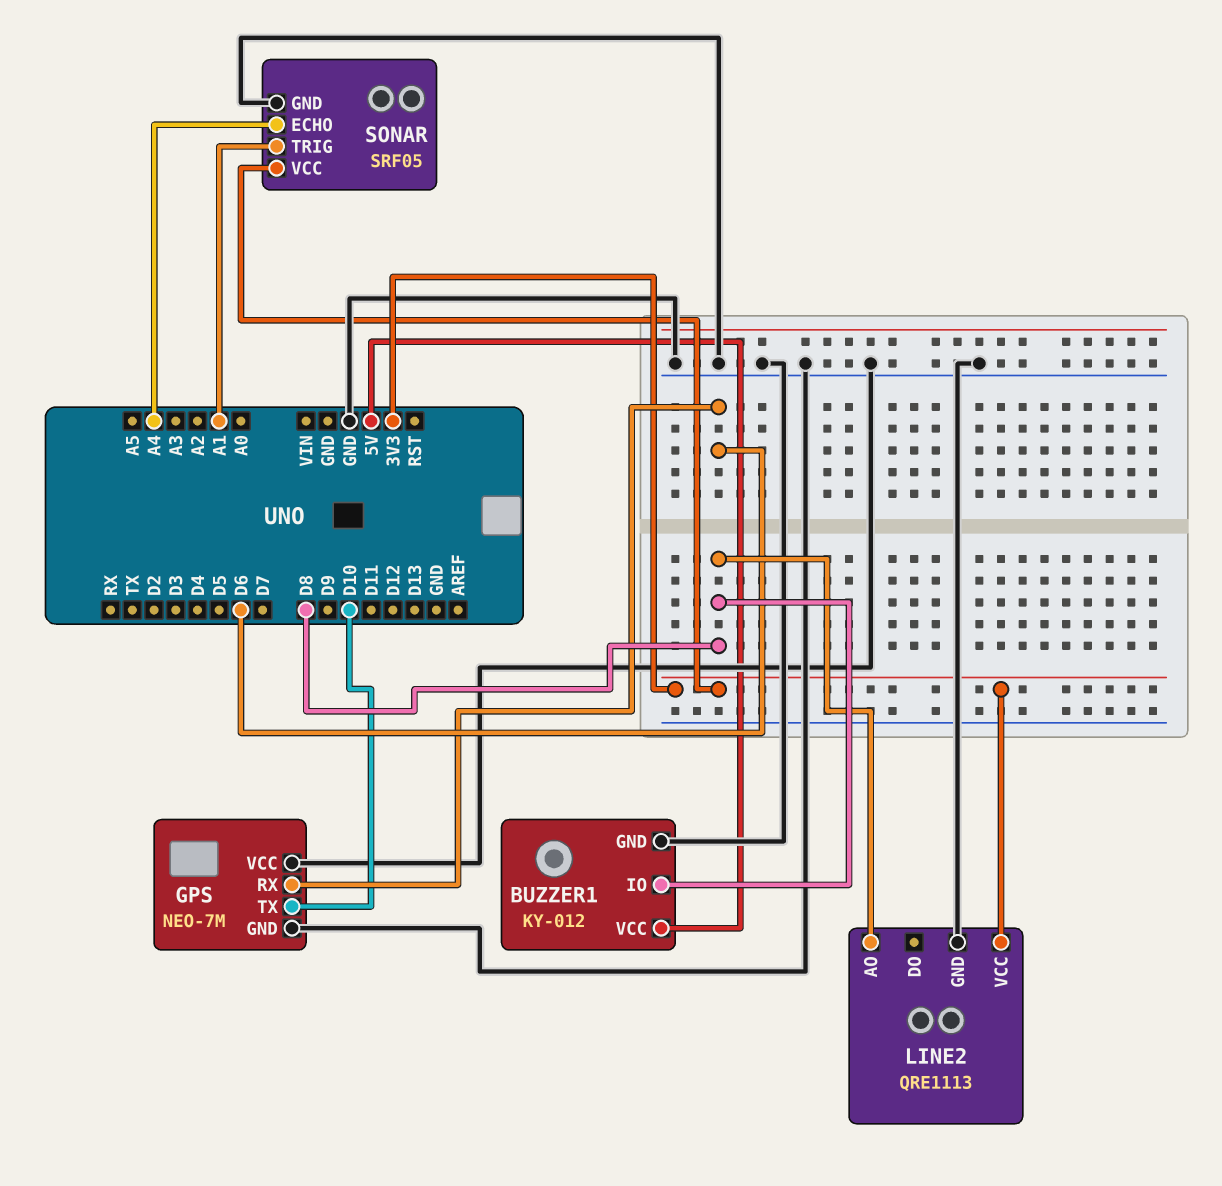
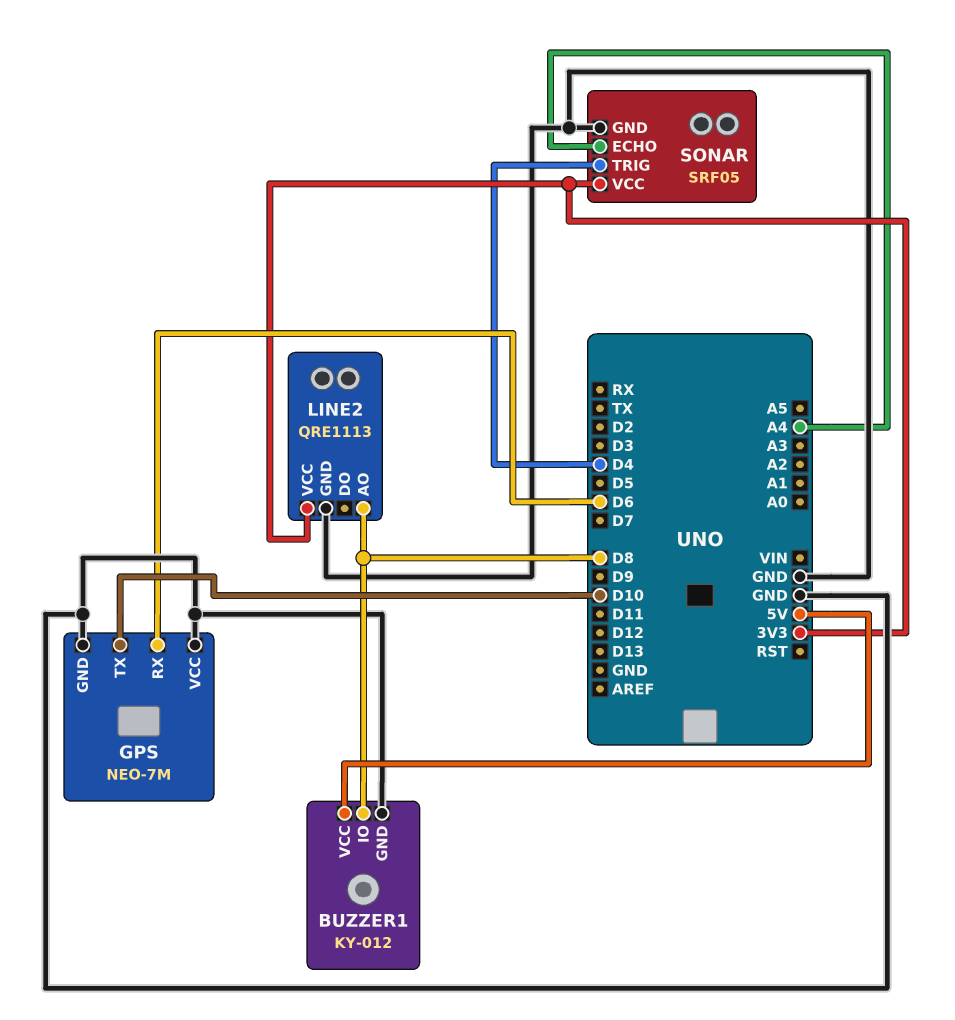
SONAR pin TRIG: A1 -> D4

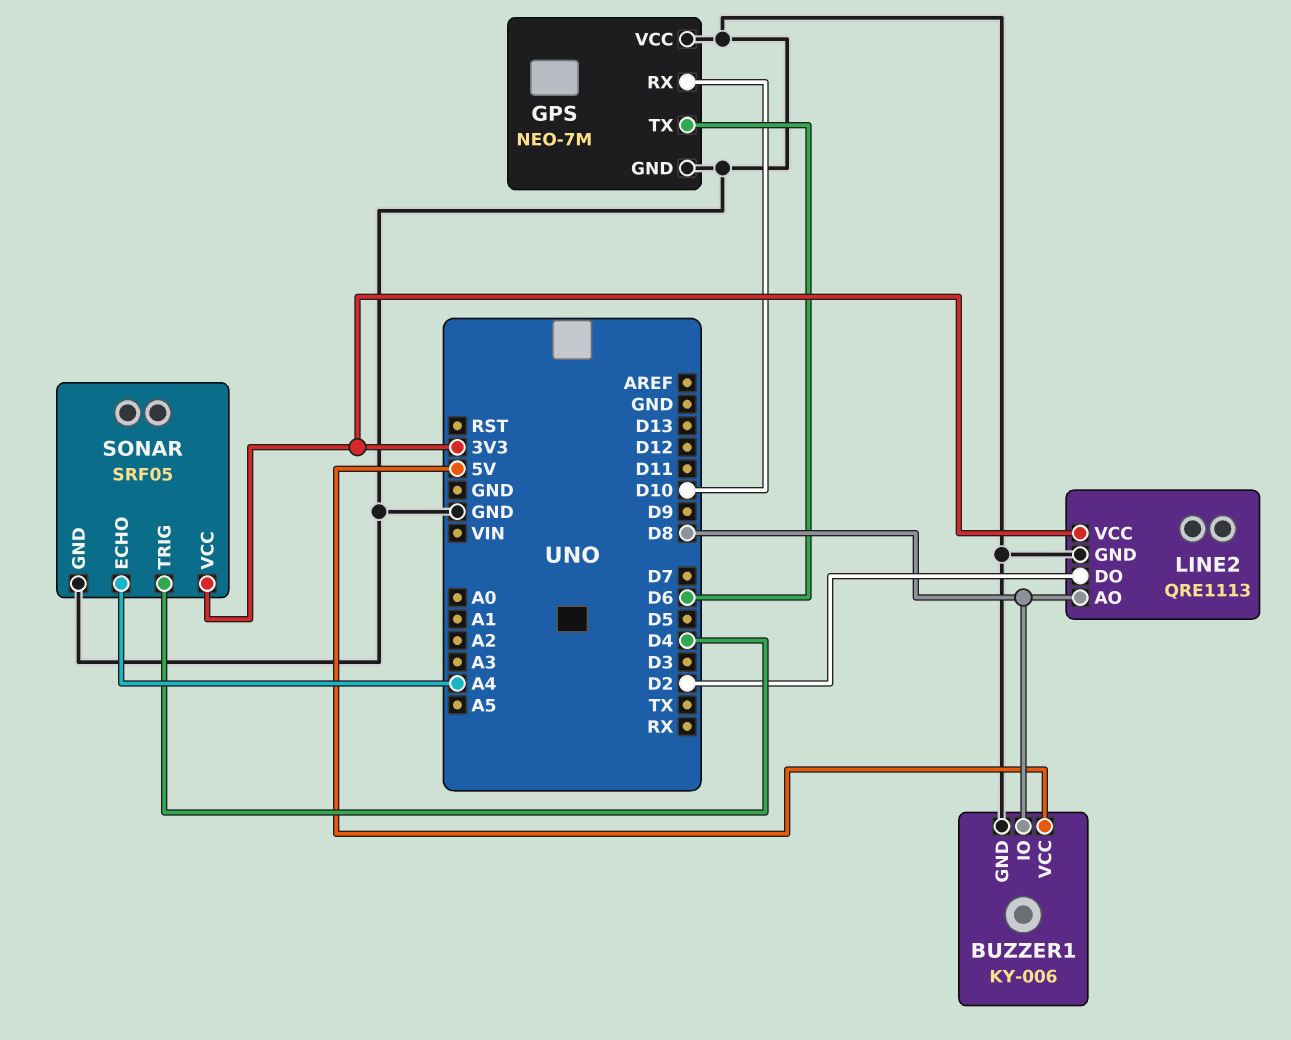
BUZZER1: KY-012 -> KY-006
GPS pin RX: D6 -> D10
GPS pin TX: D10 -> D6
LINE2 pin DO: none -> D2

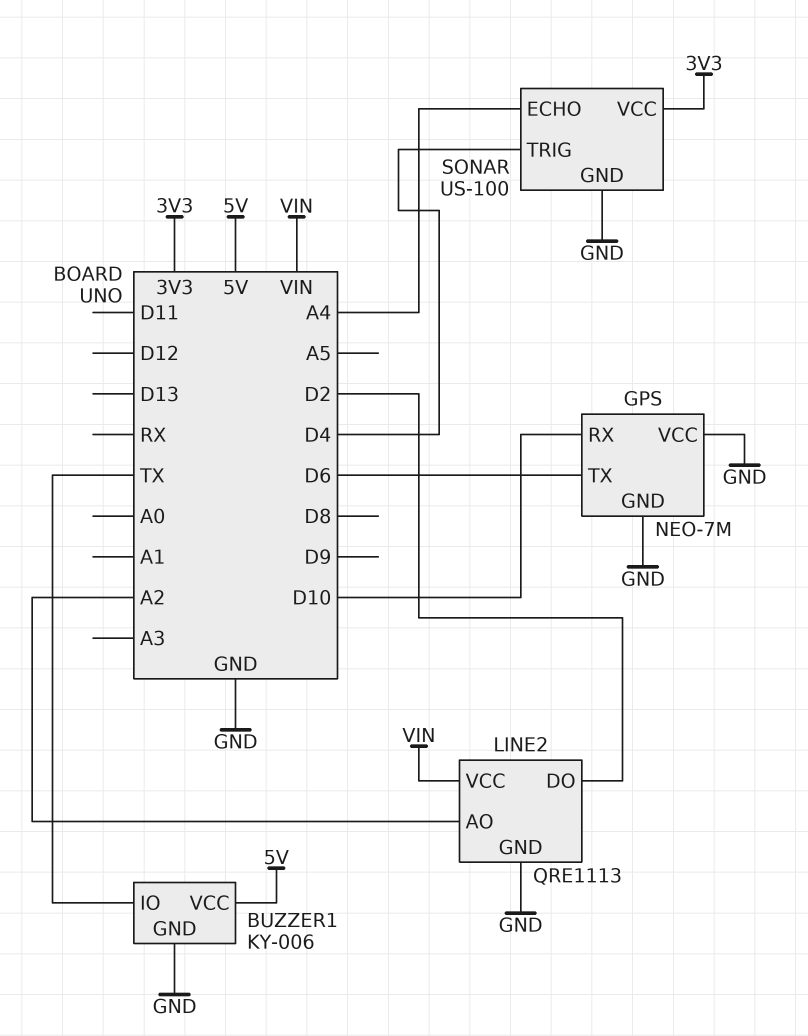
BUZZER1 pin IO: D8 -> TX
LINE2 pin AO: D8 -> A2
LINE2 pin VCC: 3V3 -> VIN
SONAR: SRF05 -> US-100

